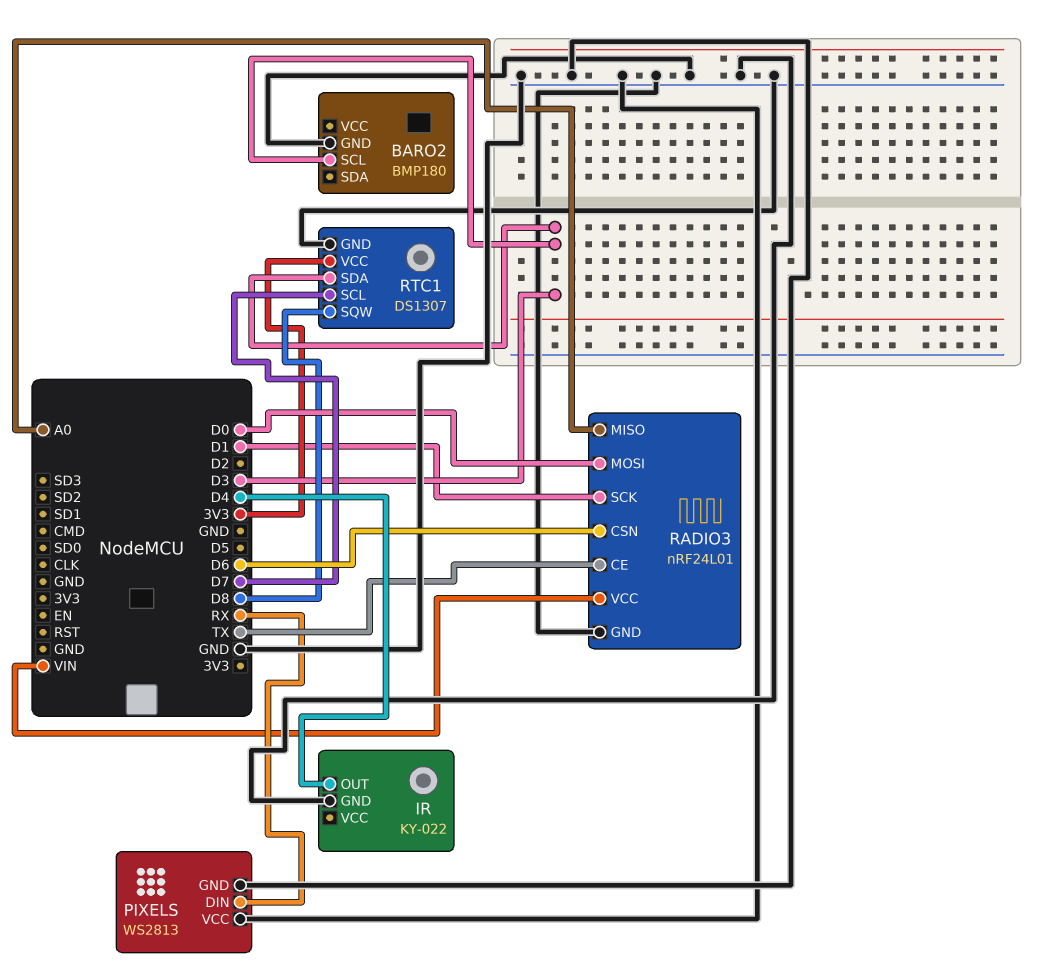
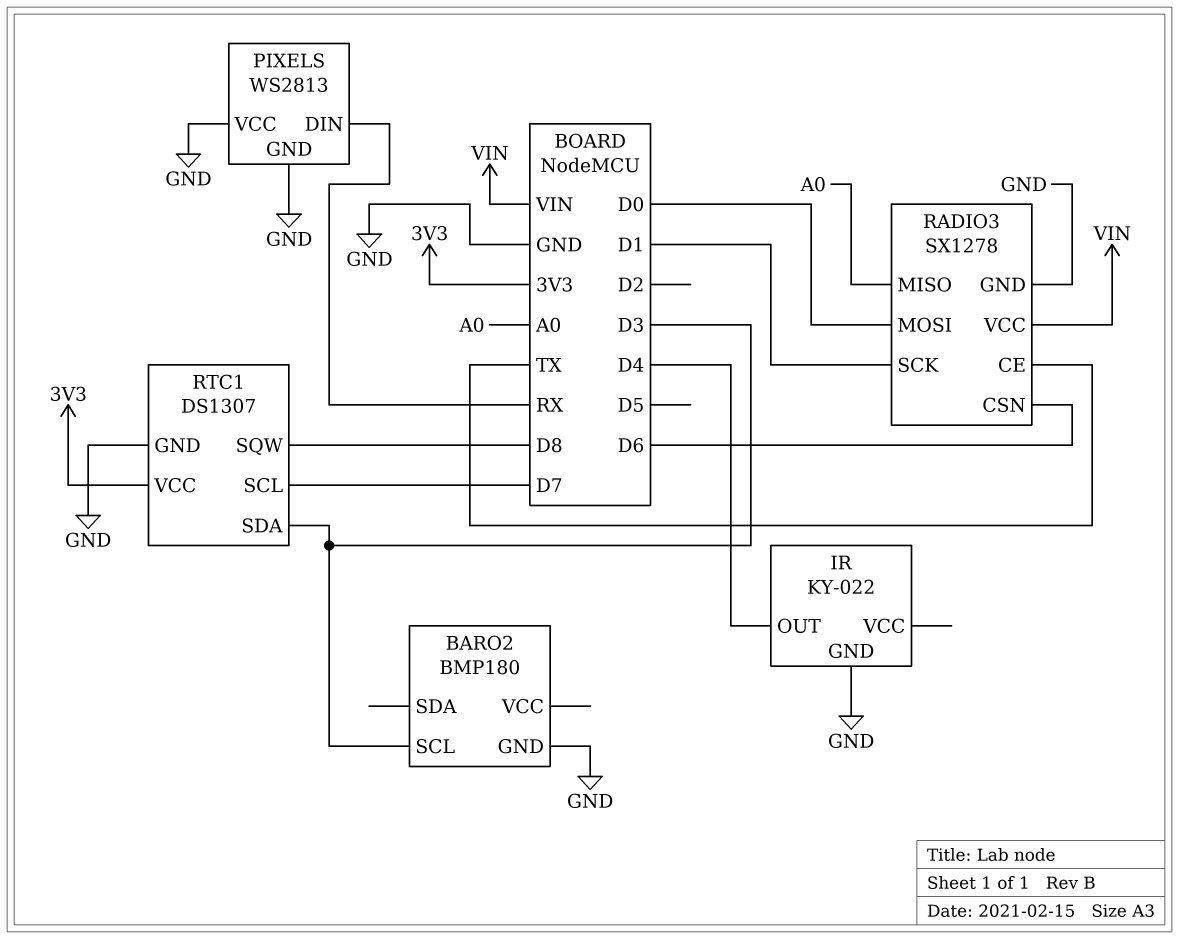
RADIO3: nRF24L01 -> SX1278

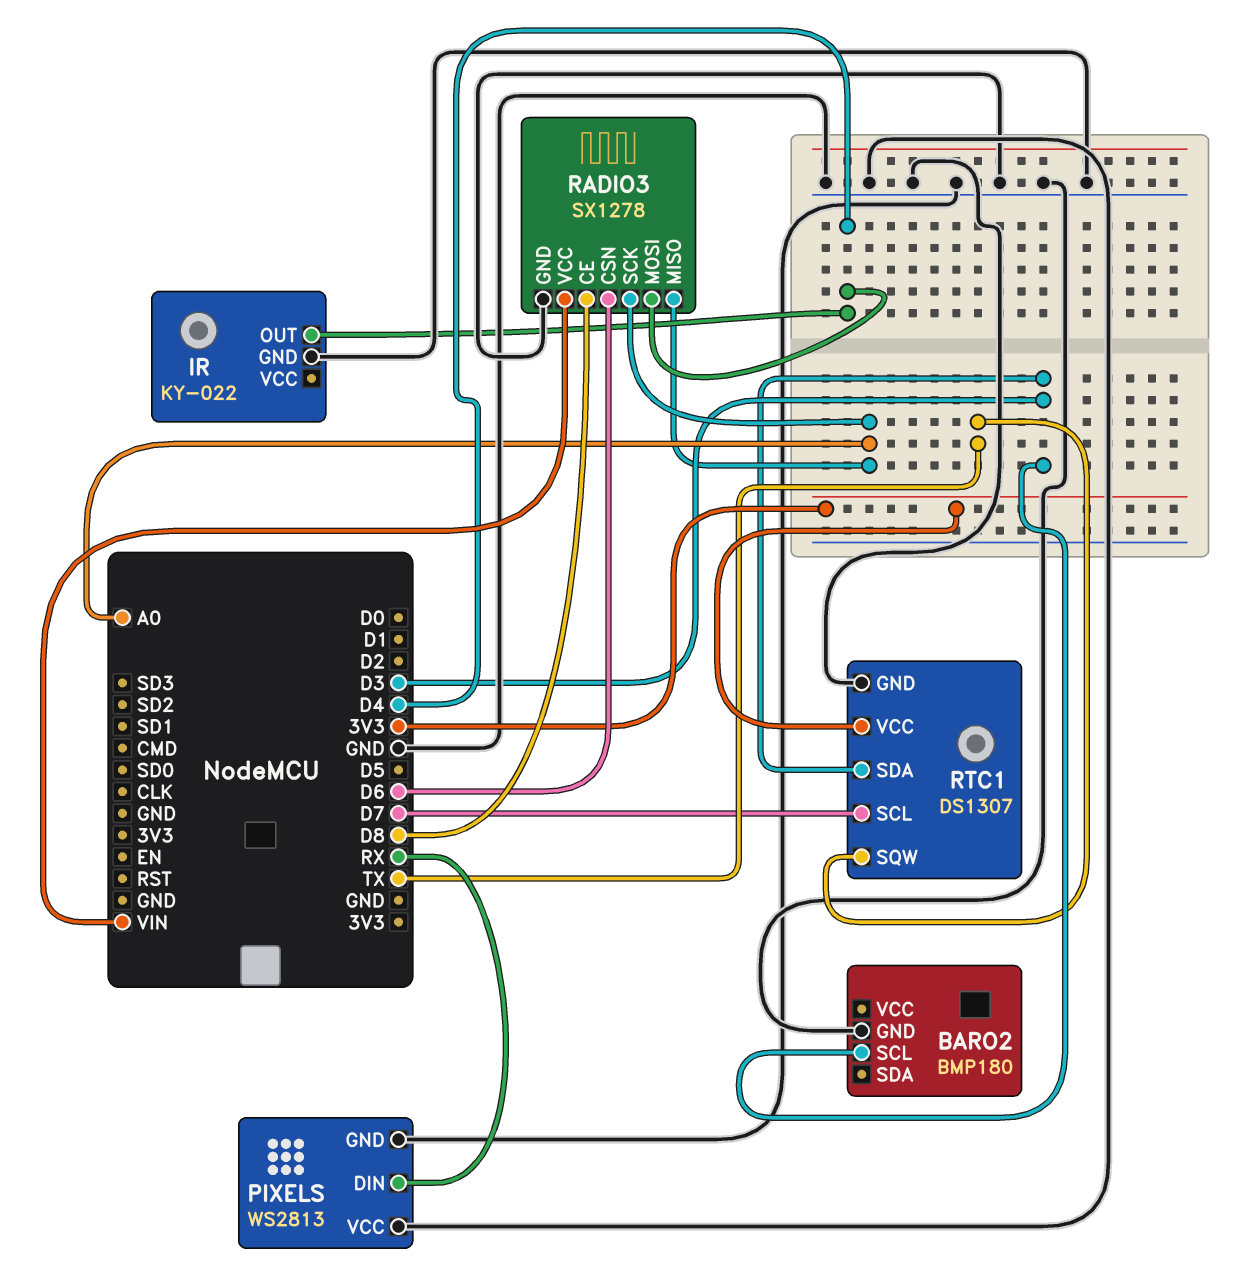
RADIO3 pin CE: TX -> D8
RADIO3 pin MOSI: D0 -> D4
RADIO3 pin SCK: D1 -> A0
RTC1 pin SQW: D8 -> TX

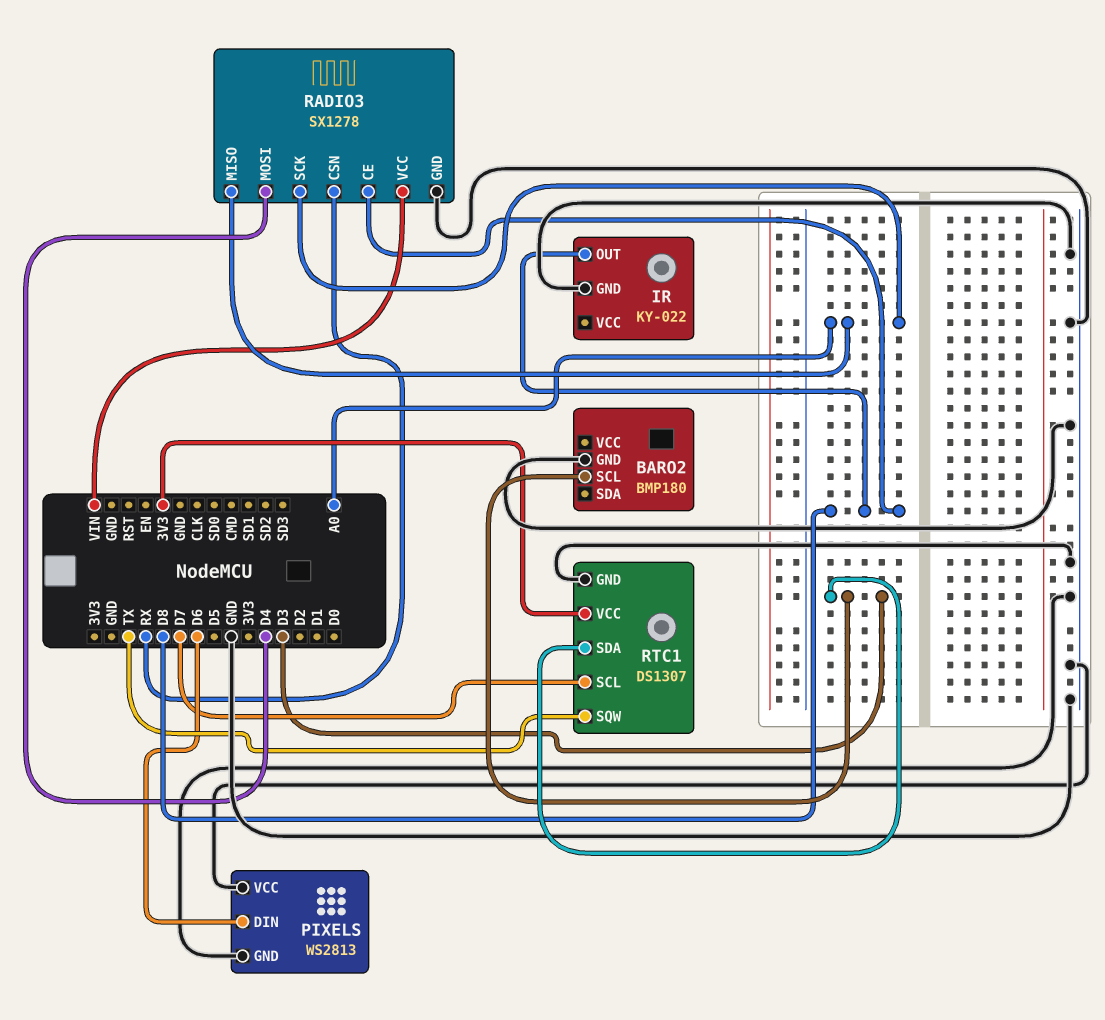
IR pin OUT: D4 -> D8
PIXELS pin DIN: RX -> D6
RADIO3 pin CSN: D6 -> RX

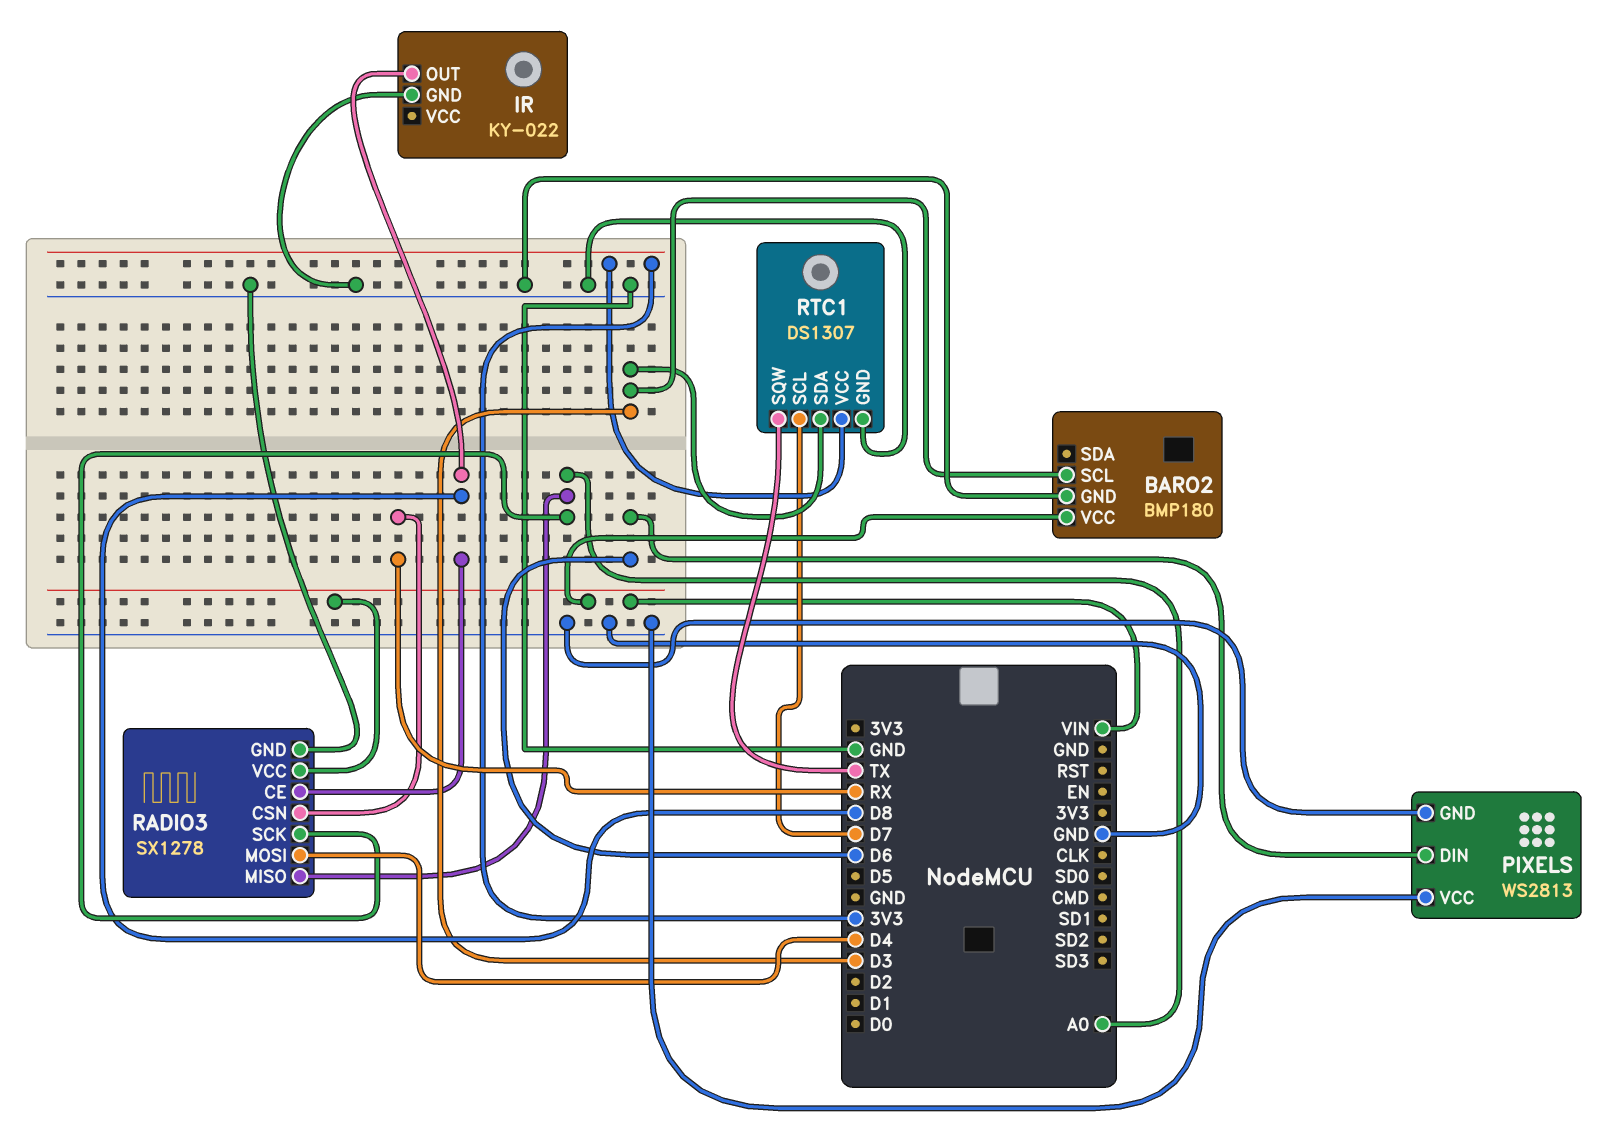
BARO2 pin VCC: none -> VIN

